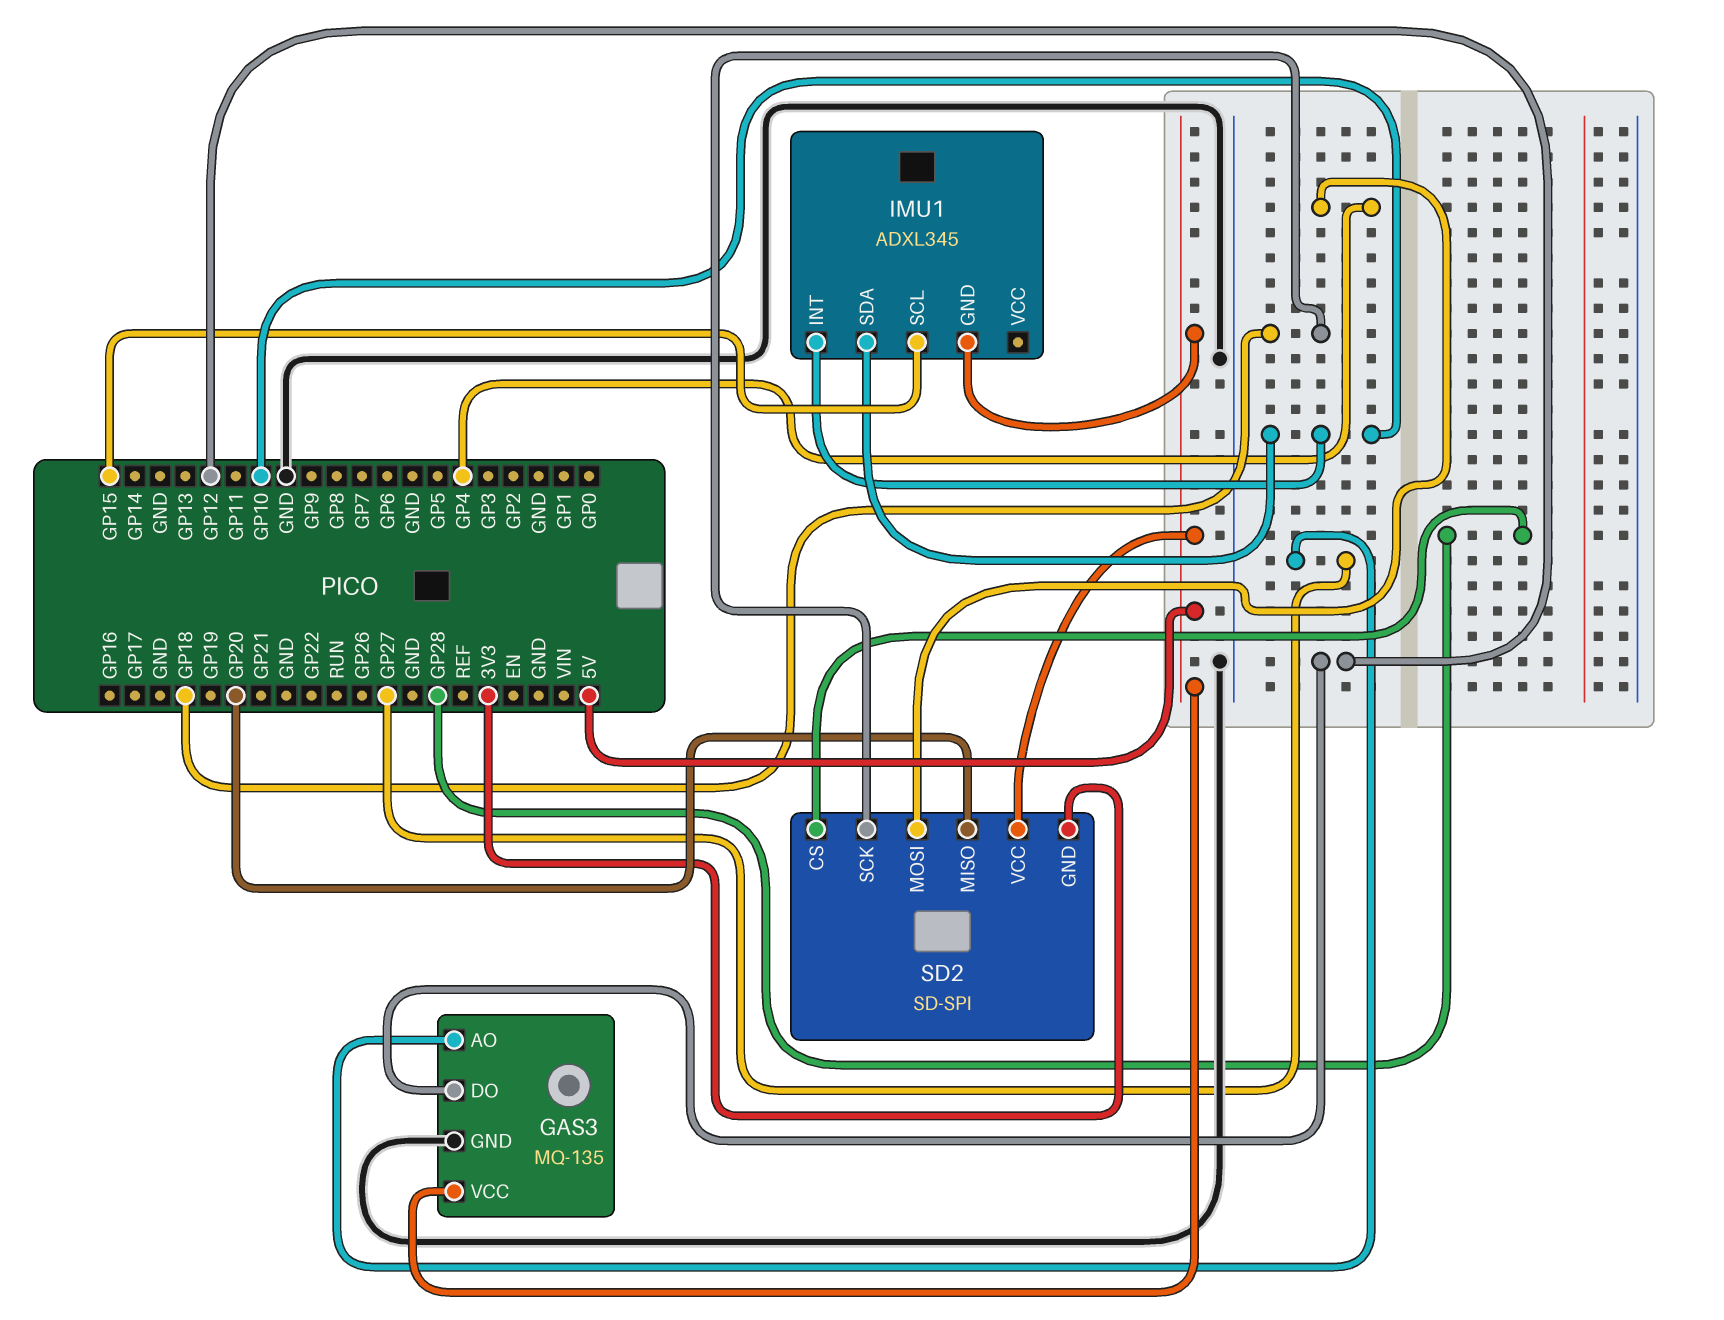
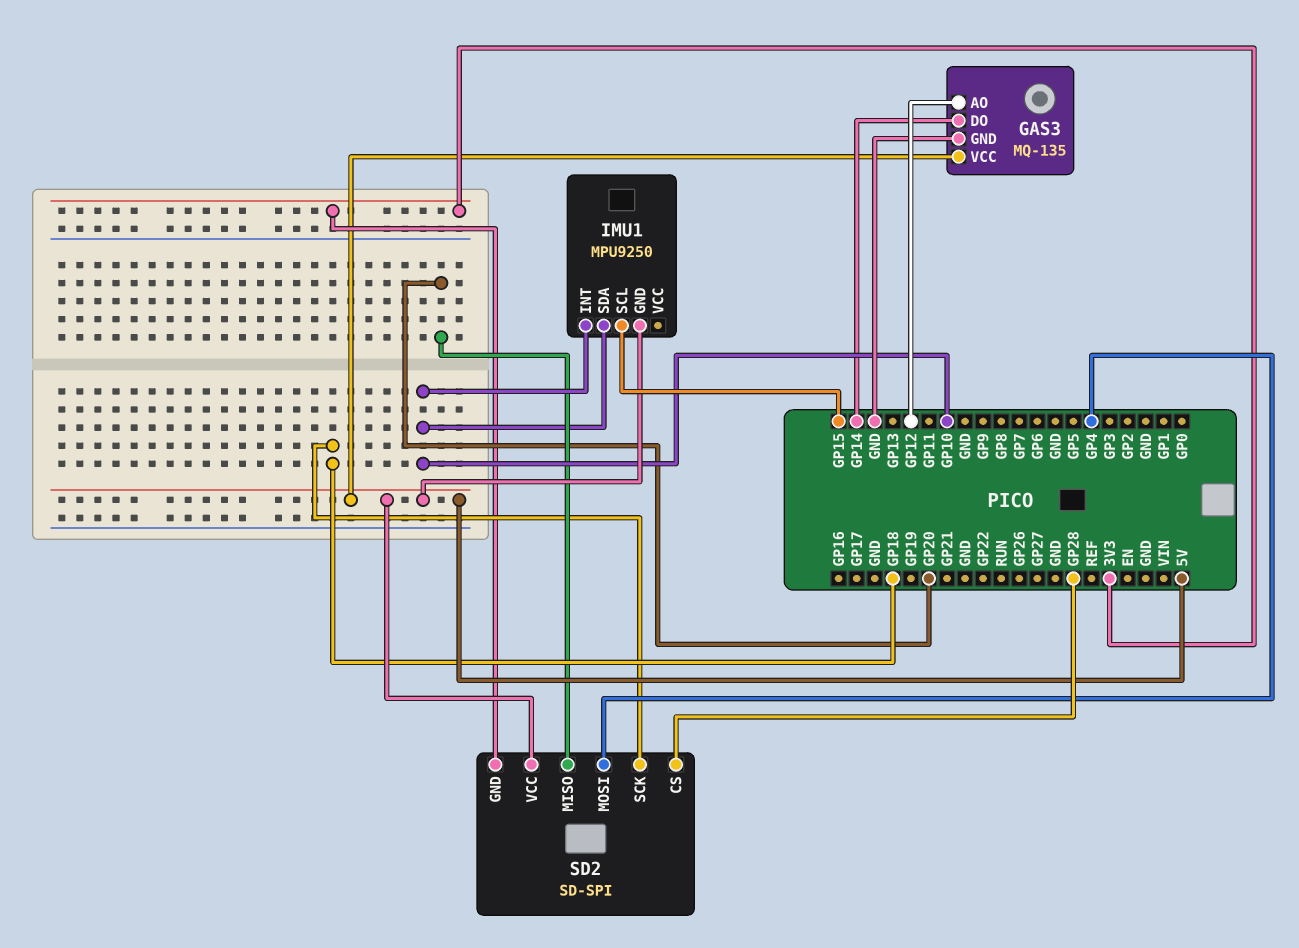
GAS3 pin AO: GP27 -> GP12
GAS3 pin DO: GP12 -> GP14
IMU1: ADXL345 -> MPU9250

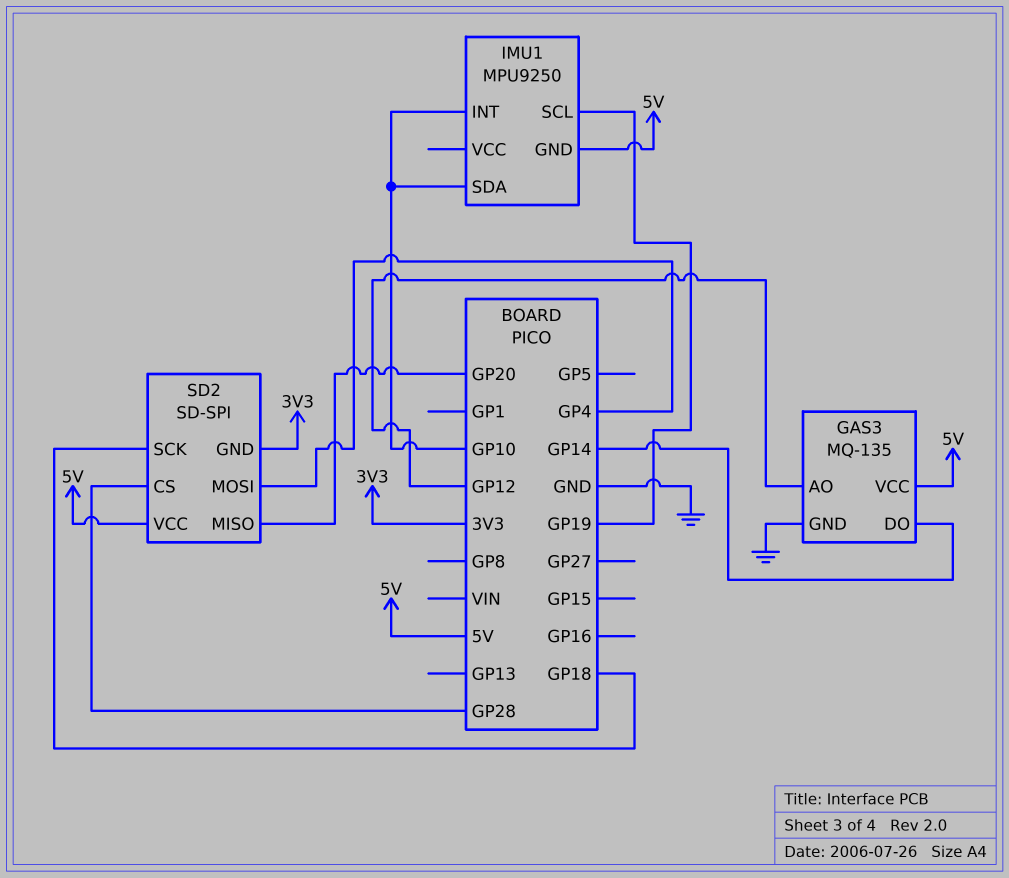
IMU1 pin SCL: GP15 -> GP19

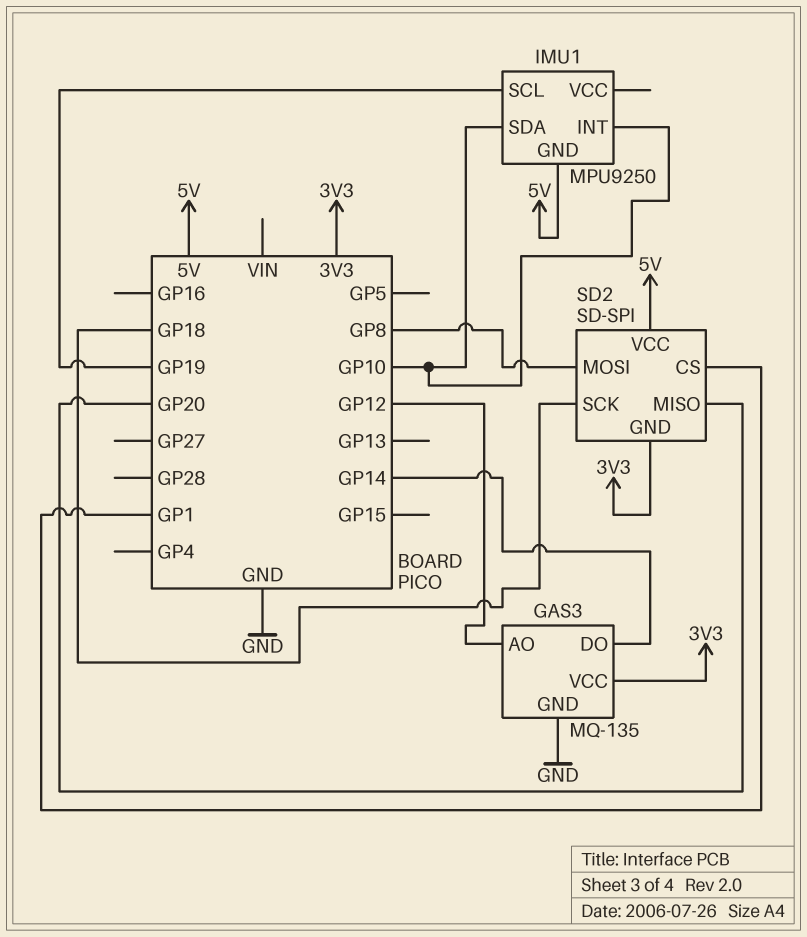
GAS3 pin VCC: 5V -> 3V3
SD2 pin CS: GP28 -> GP1
SD2 pin MOSI: GP4 -> GP8

